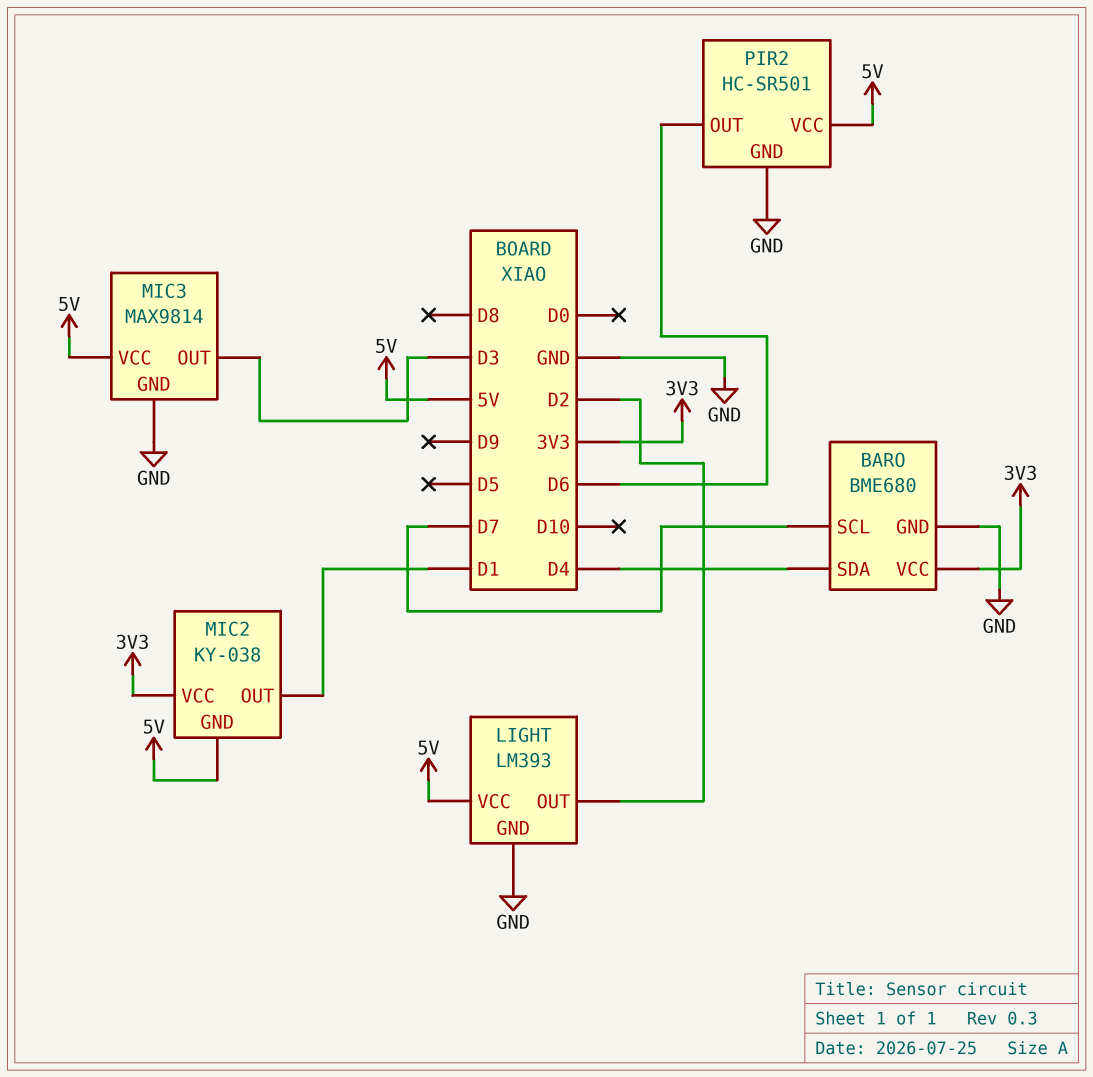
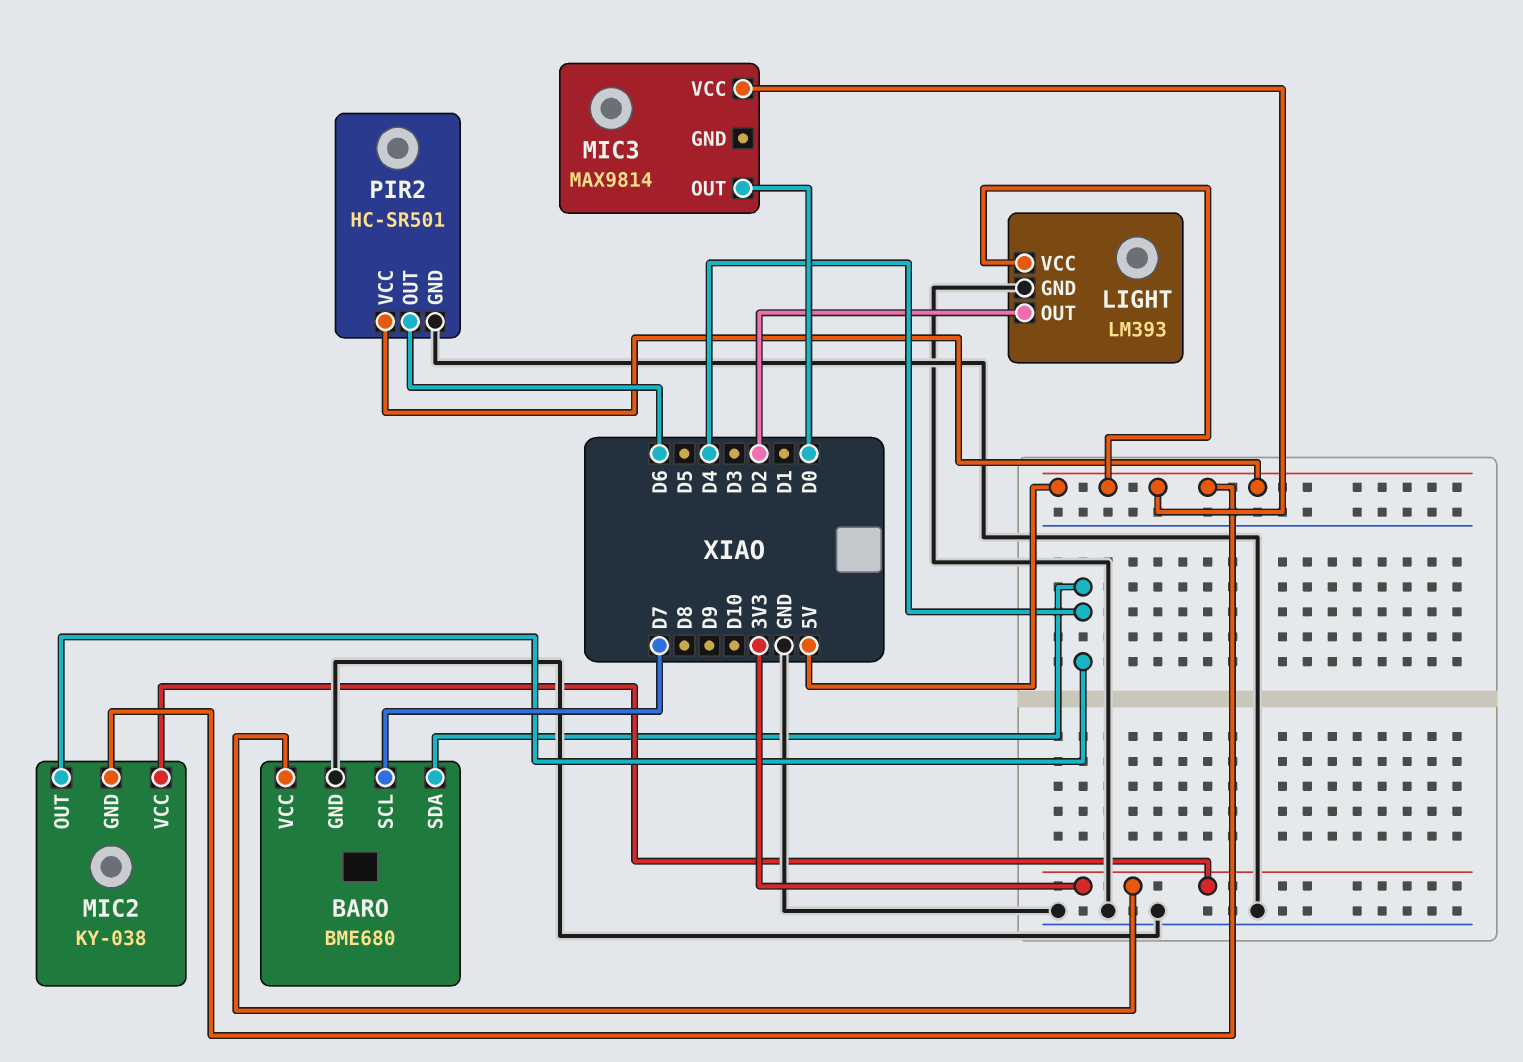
MIC2 pin OUT: D1 -> D4
MIC3 pin GND: GND -> none
MIC3 pin OUT: D3 -> D0

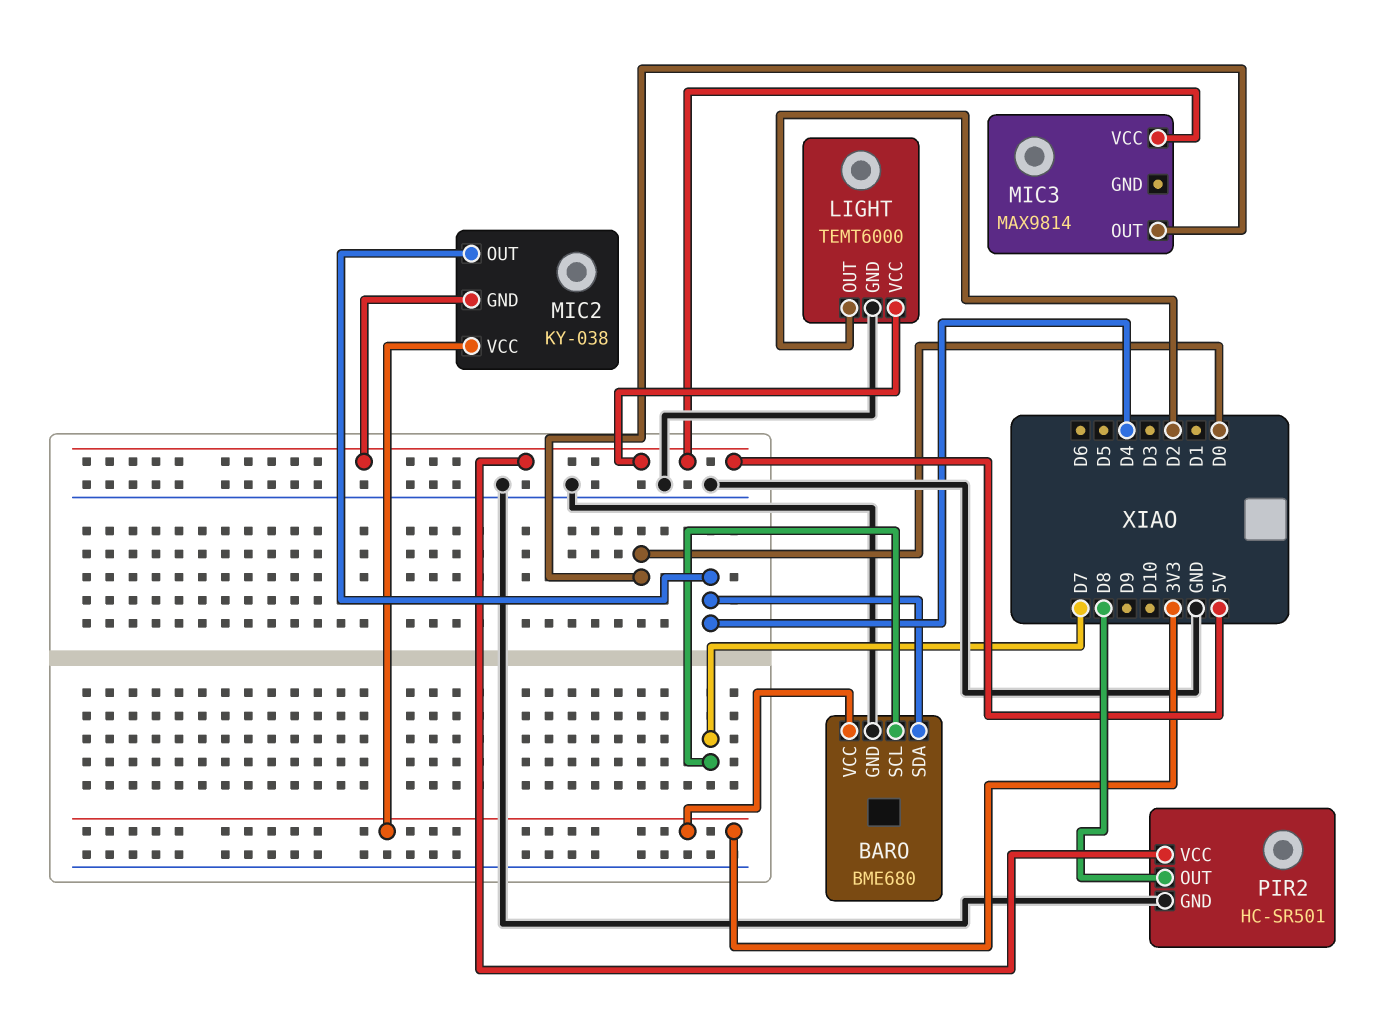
LIGHT: LM393 -> TEMT6000
PIR2 pin OUT: D6 -> D8

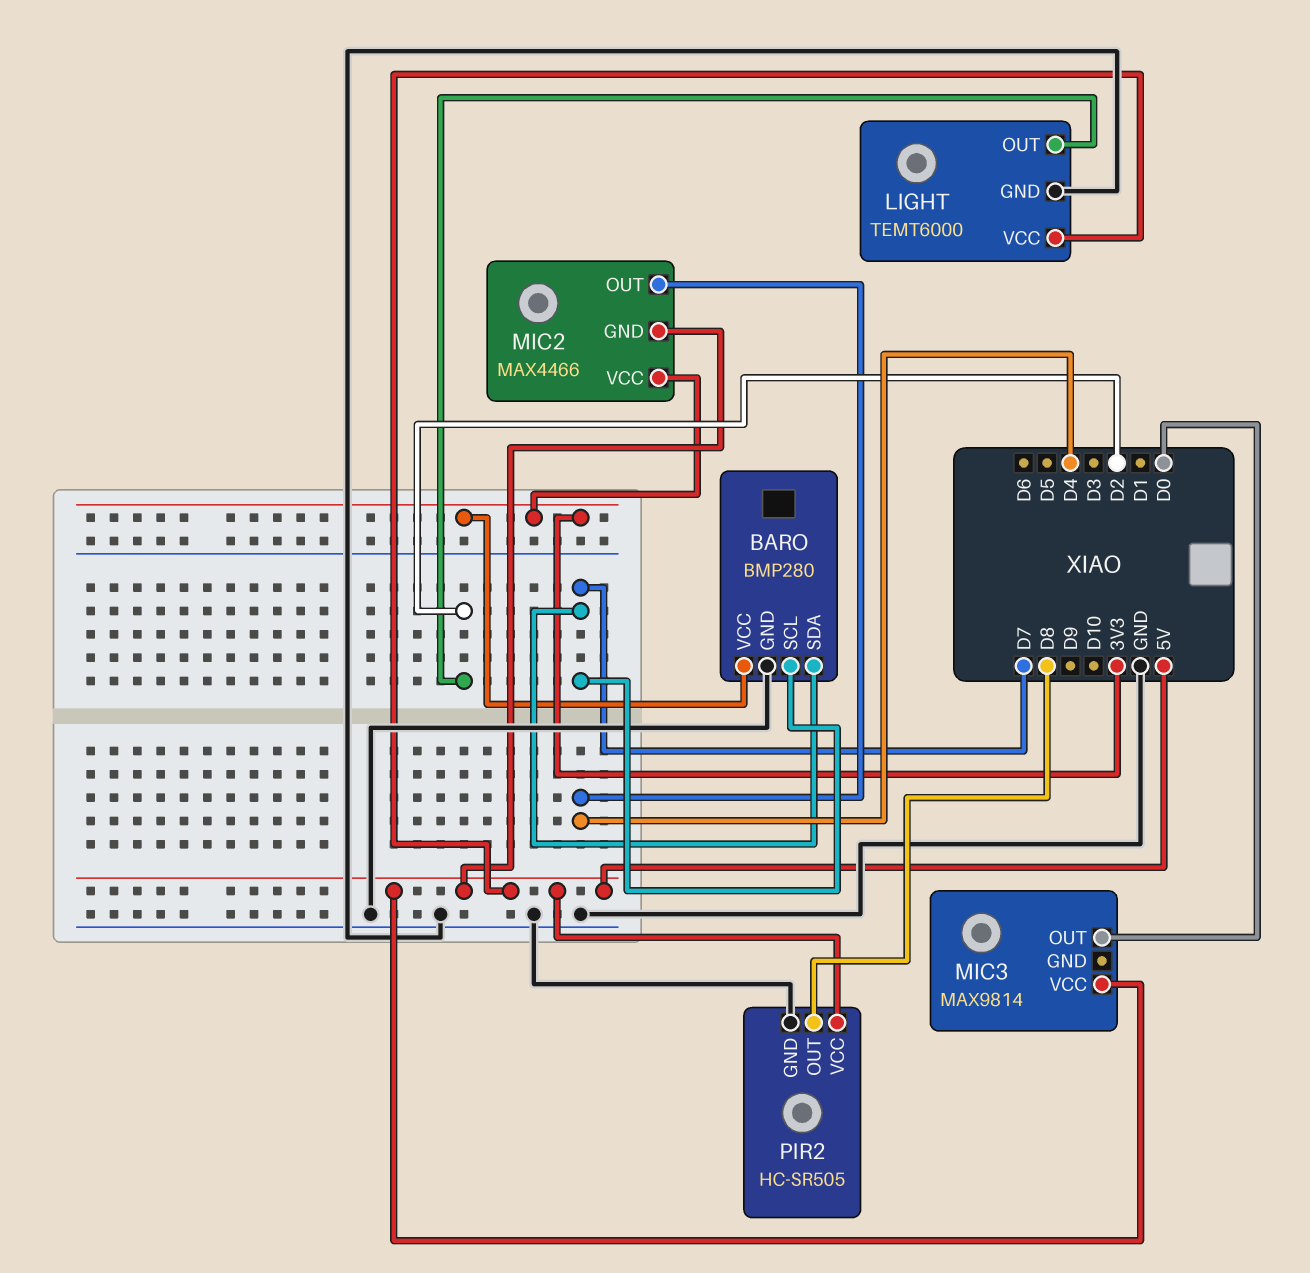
BARO: BME680 -> BMP280
BARO pin SDA: D4 -> D7
MIC2: KY-038 -> MAX4466
PIR2: HC-SR501 -> HC-SR505

